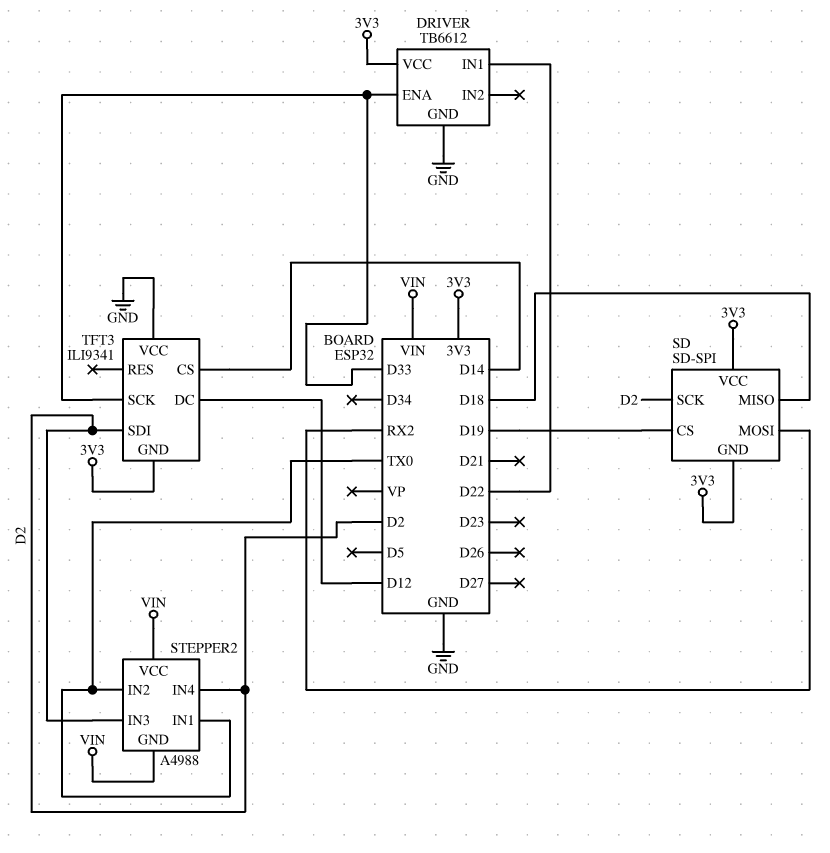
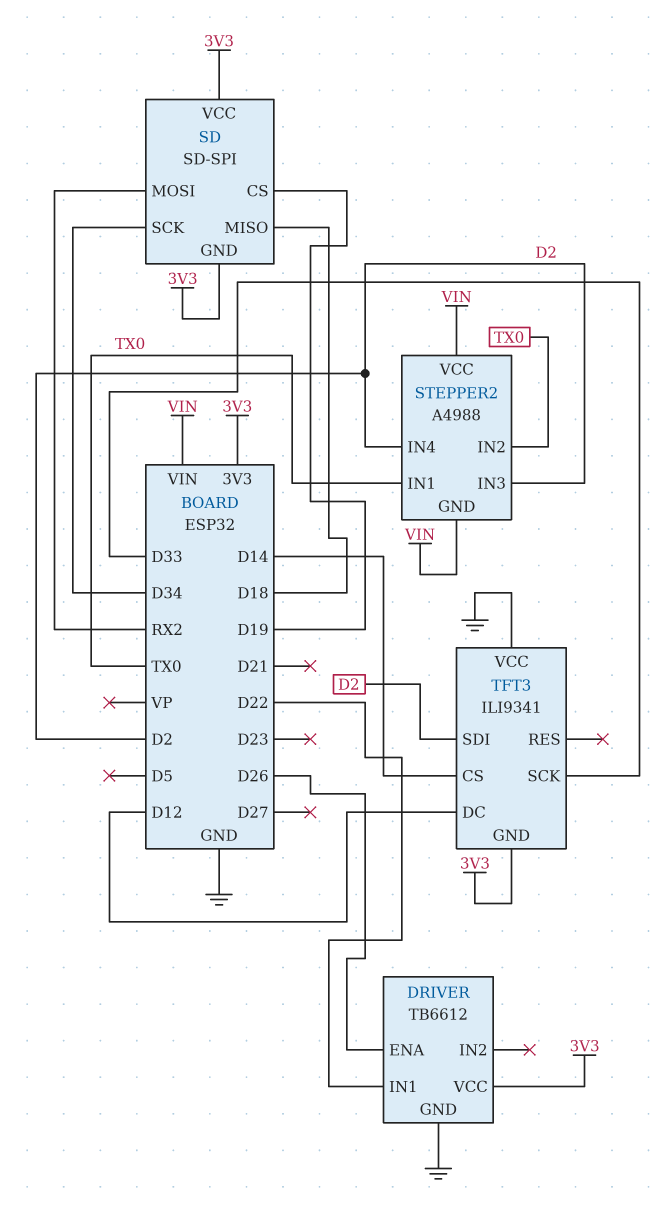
DRIVER pin ENA: D33 -> D26
SD pin SCK: D2 -> D34

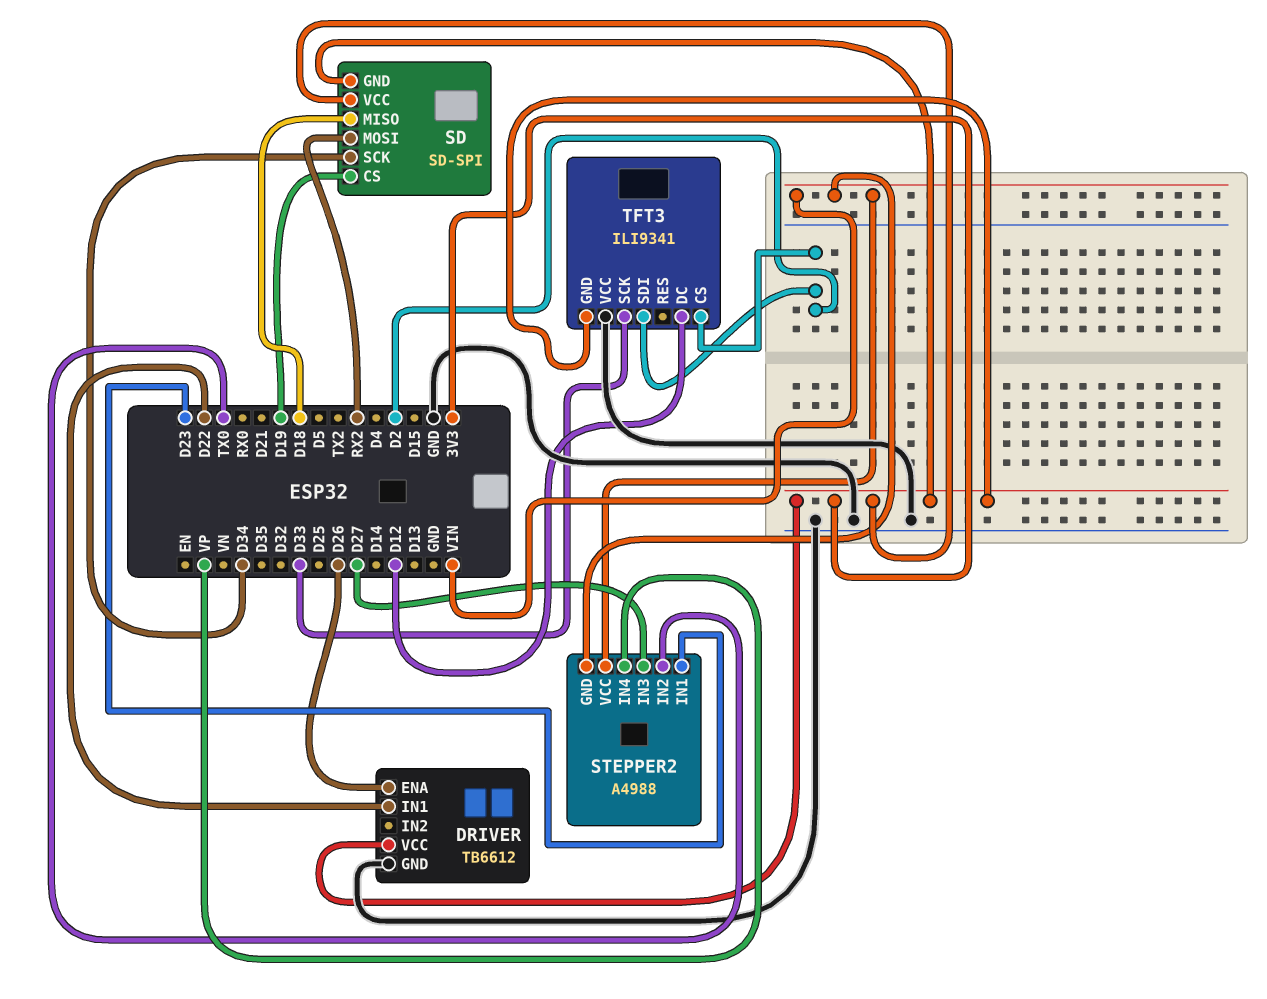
STEPPER2 pin IN1: TX0 -> D23
STEPPER2 pin IN3: D2 -> D27
STEPPER2 pin IN4: D2 -> VP
TFT3 pin CS: D14 -> D2

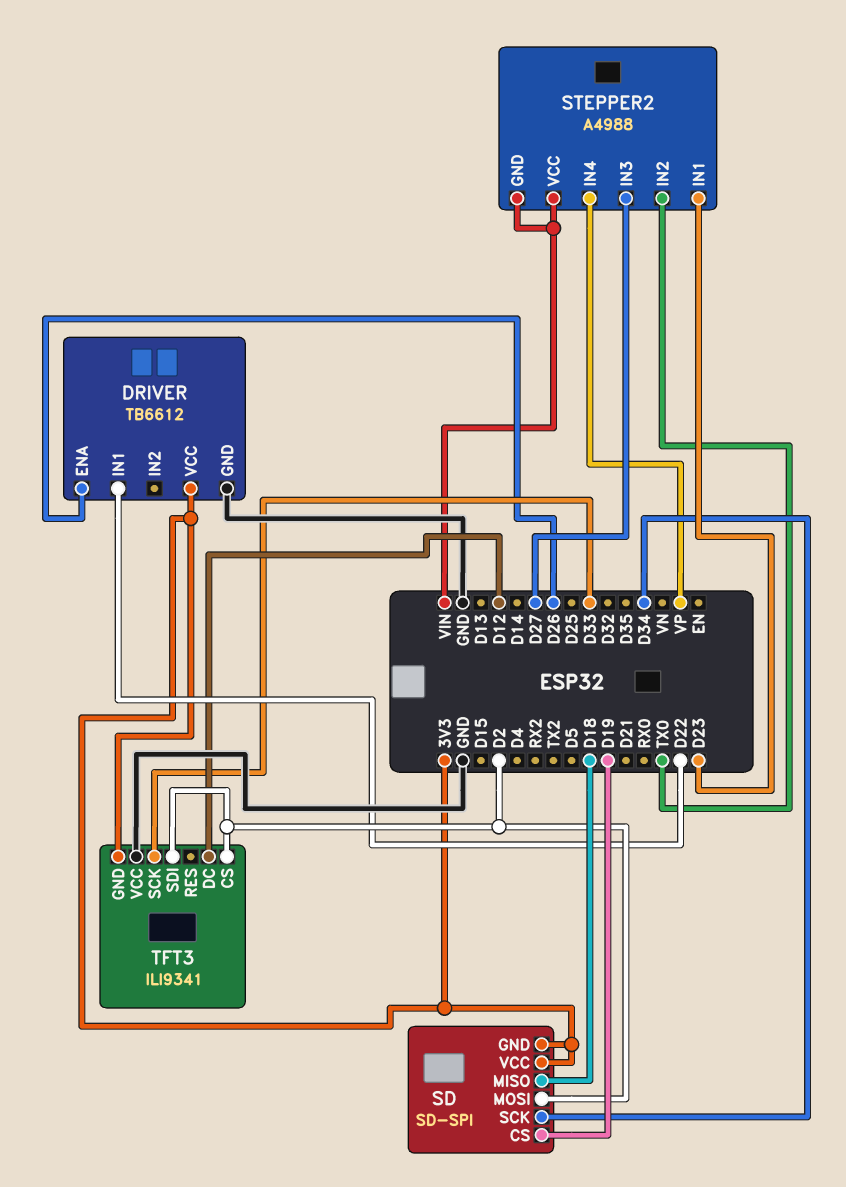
SD pin MOSI: RX2 -> D2

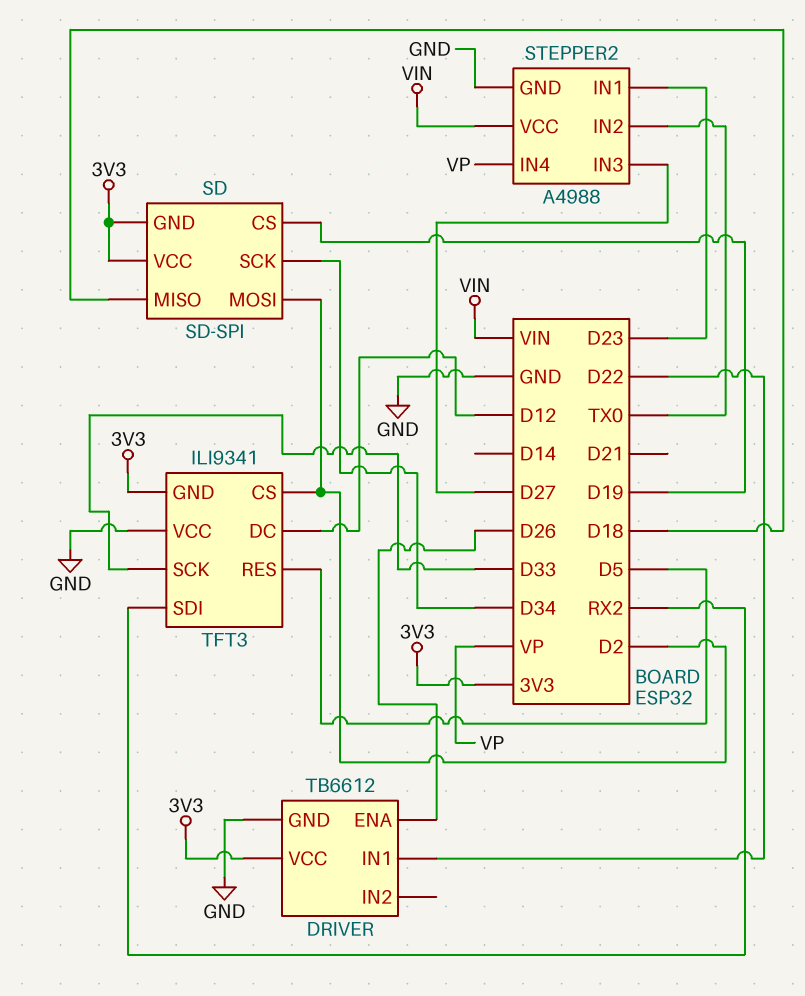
STEPPER2 pin GND: VIN -> GND
TFT3 pin RES: none -> D5
TFT3 pin SDI: D2 -> RX2

